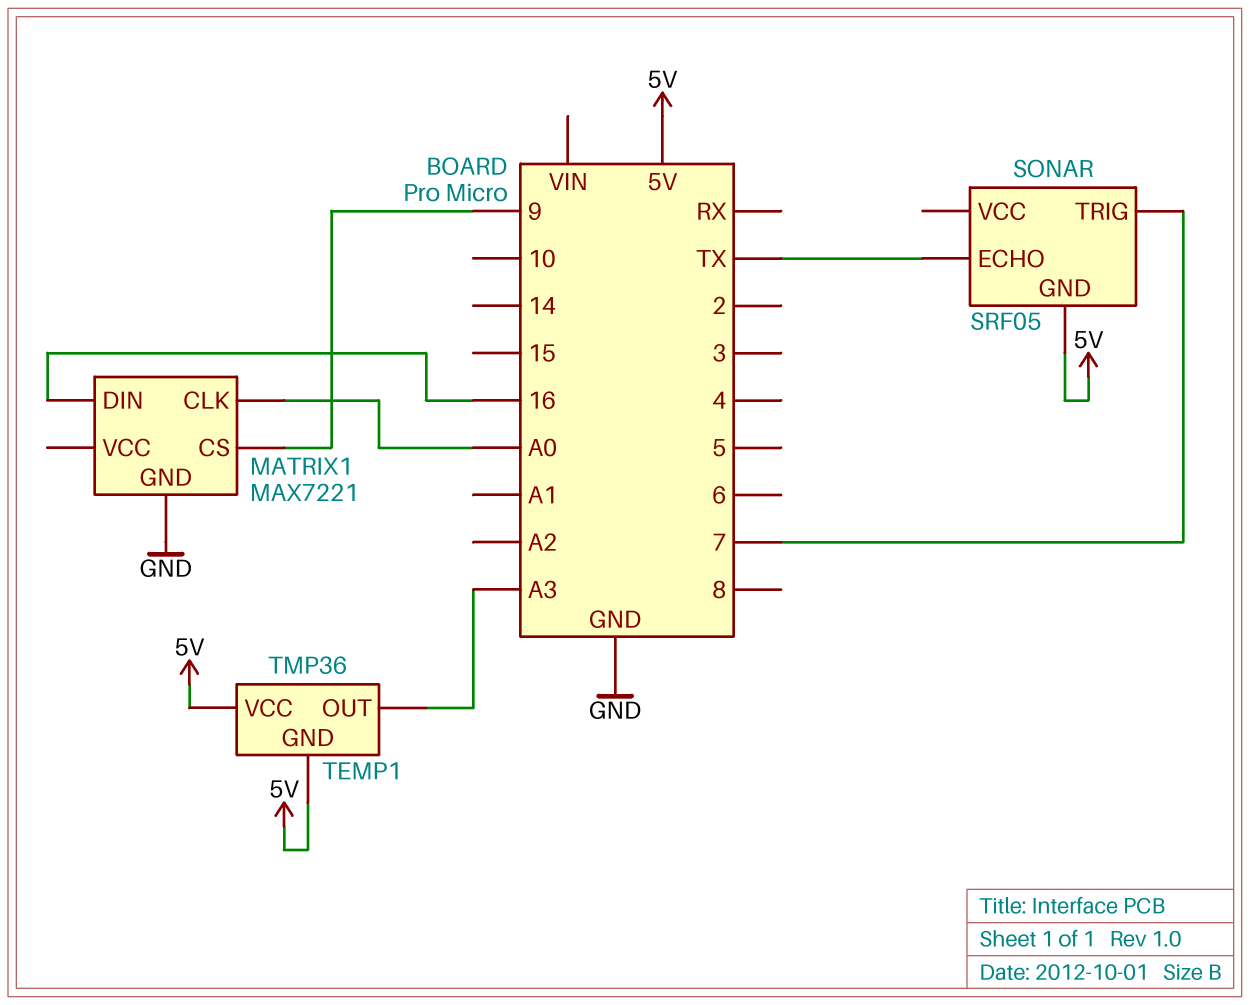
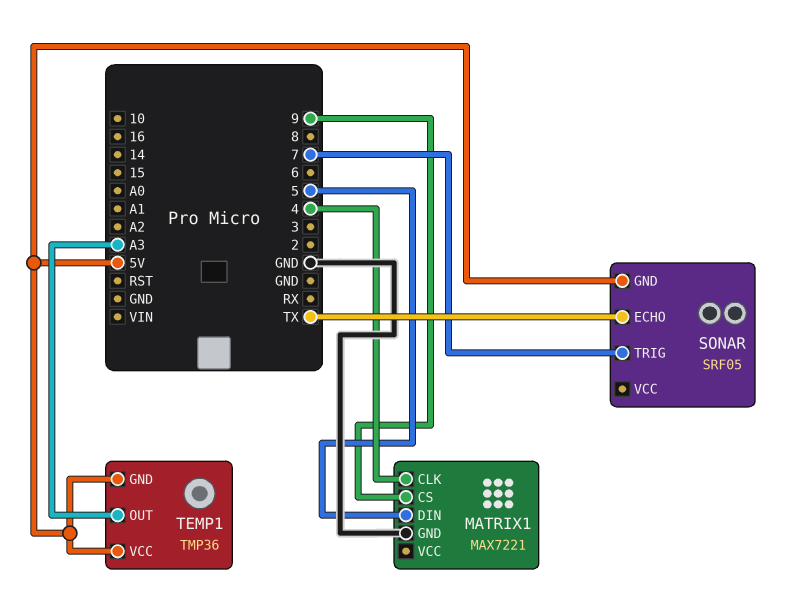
MATRIX1 pin CLK: A0 -> 4
MATRIX1 pin DIN: 16 -> 5

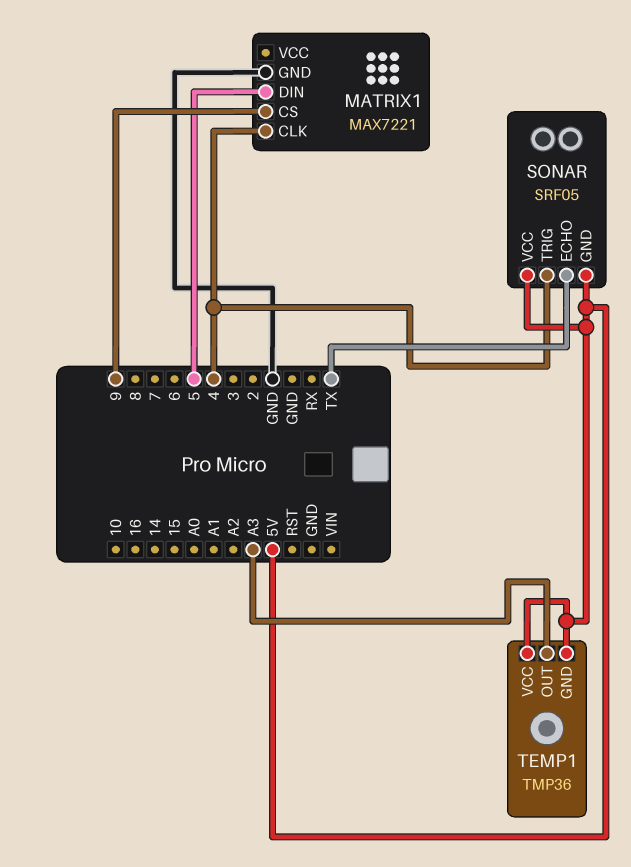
SONAR pin TRIG: 7 -> 4
SONAR pin VCC: none -> 5V

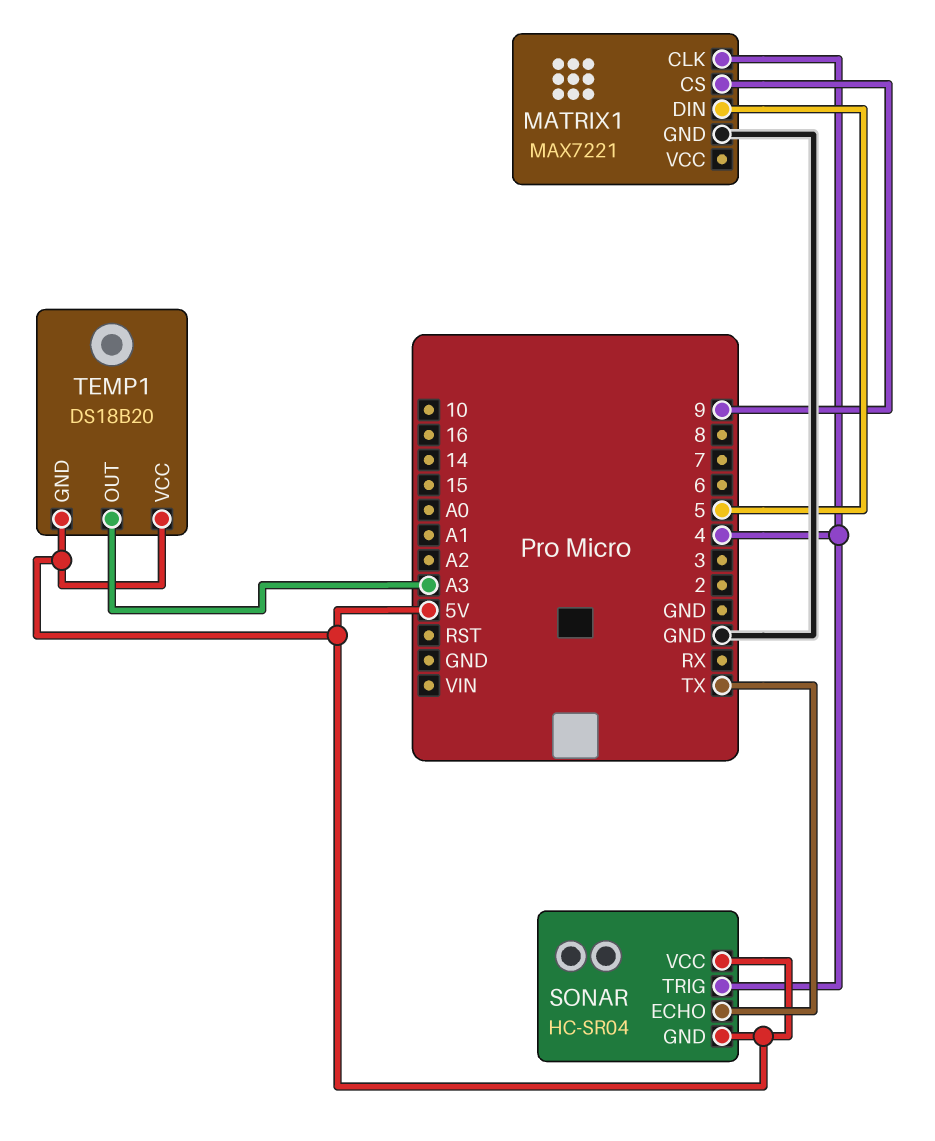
SONAR: SRF05 -> HC-SR04
TEMP1: TMP36 -> DS18B20

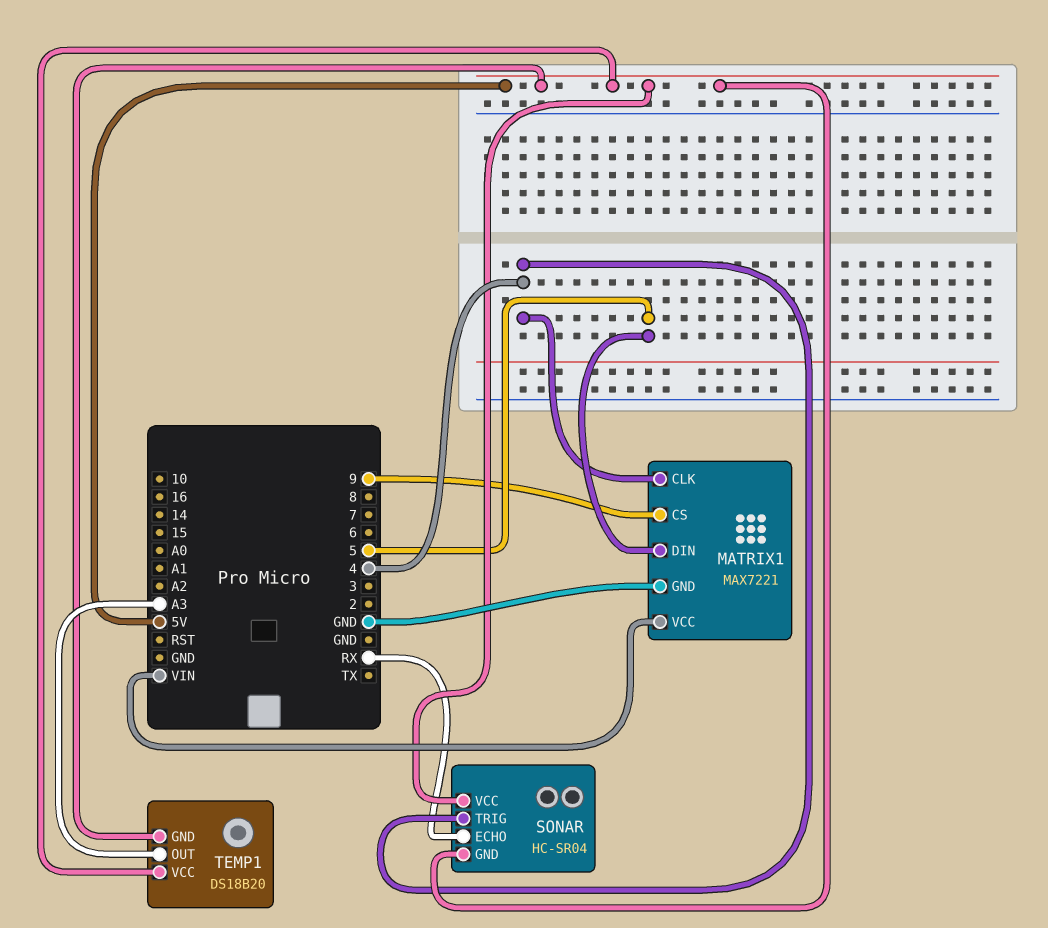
MATRIX1 pin VCC: none -> VIN
SONAR pin ECHO: TX -> RX

